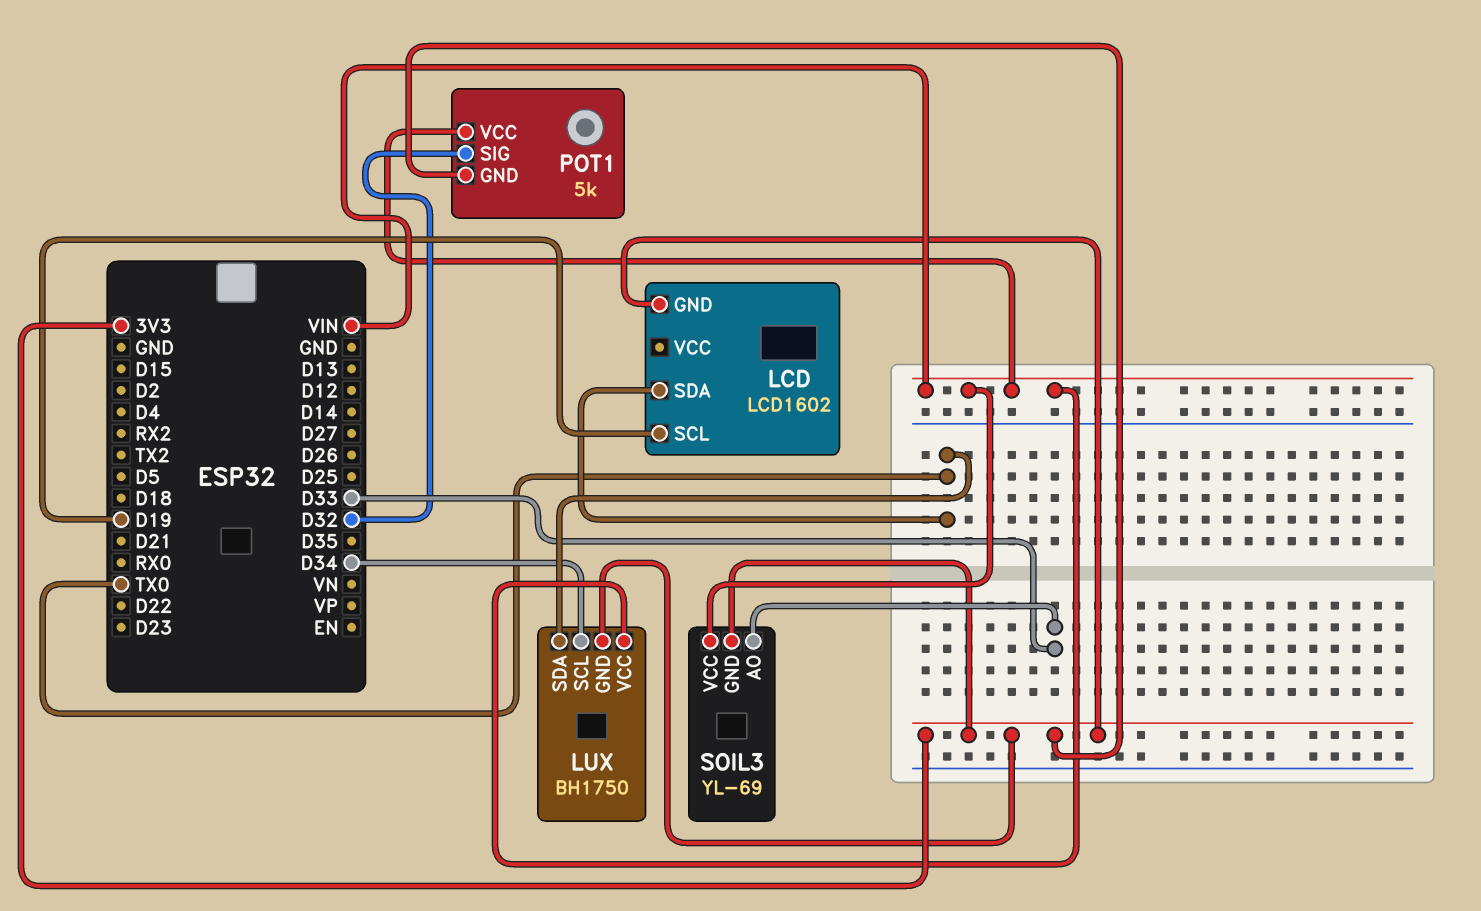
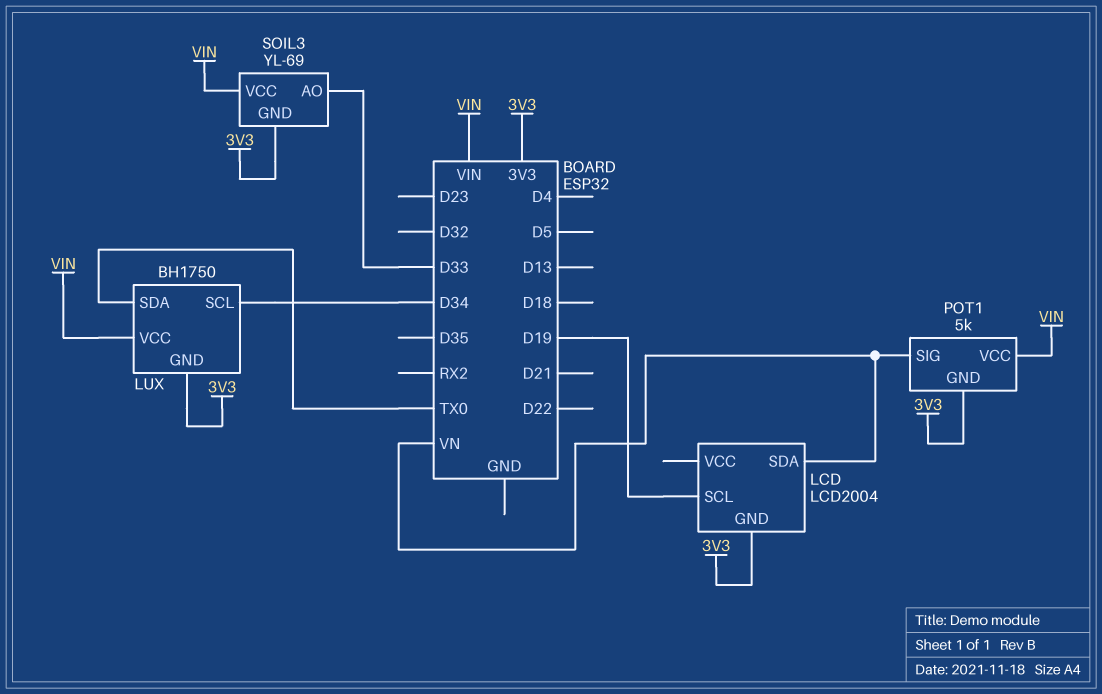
LCD: LCD1602 -> LCD2004
LCD pin SDA: TX0 -> VN
POT1 pin SIG: D32 -> VN

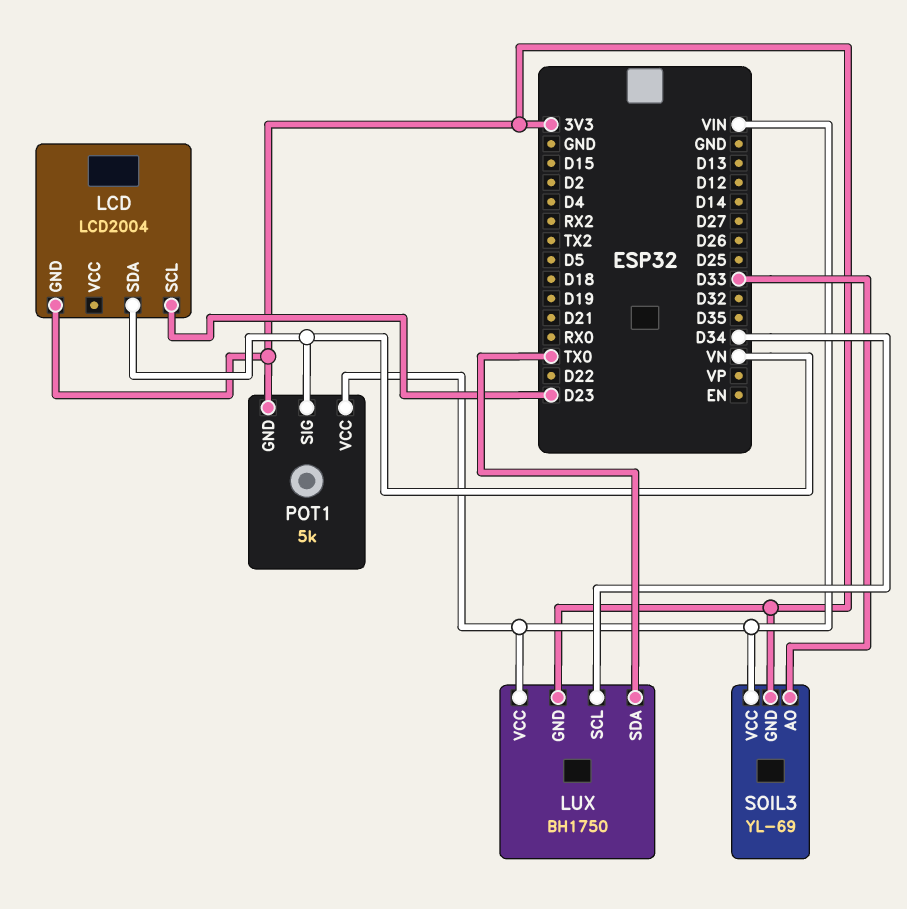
LCD pin SCL: D19 -> D23

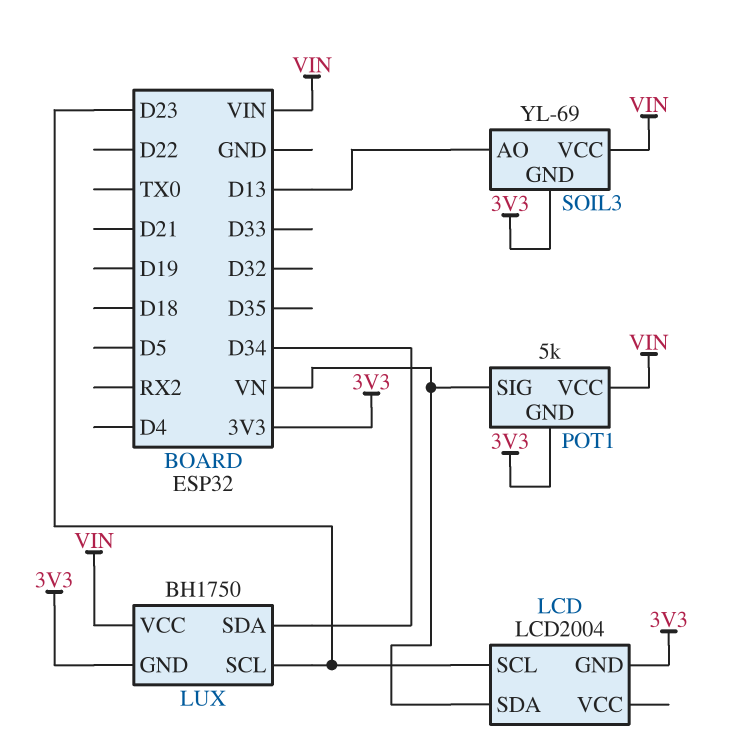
LUX pin SCL: D34 -> D23
LUX pin SDA: TX0 -> D34
SOIL3 pin AO: D33 -> D13

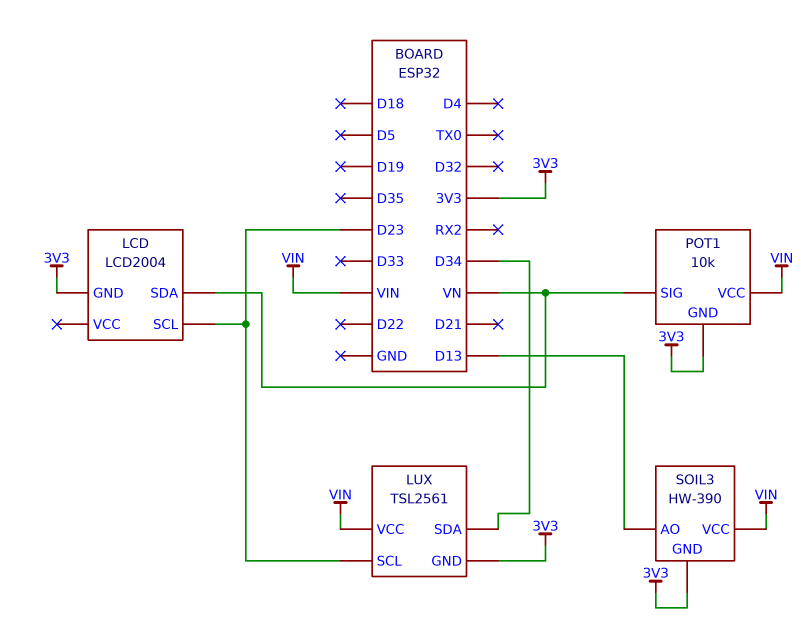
LUX: BH1750 -> TSL2561
POT1: 5k -> 10k
SOIL3: YL-69 -> HW-390

